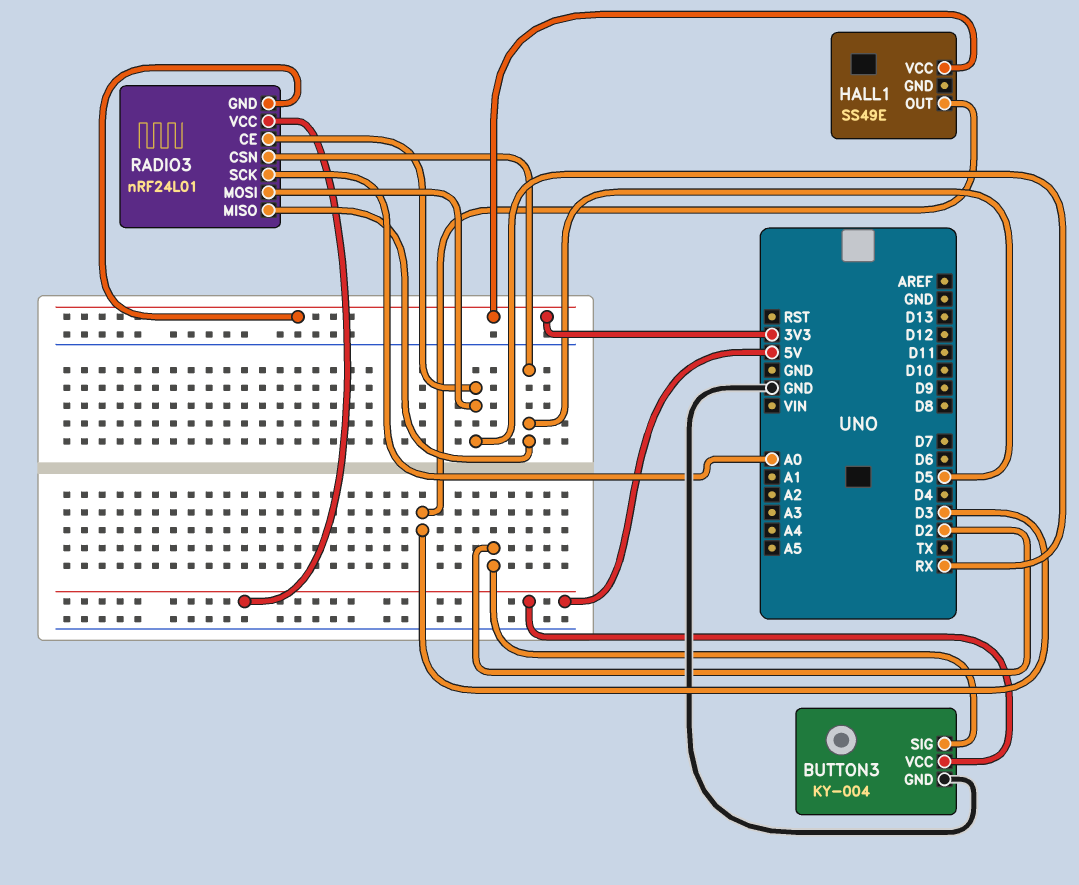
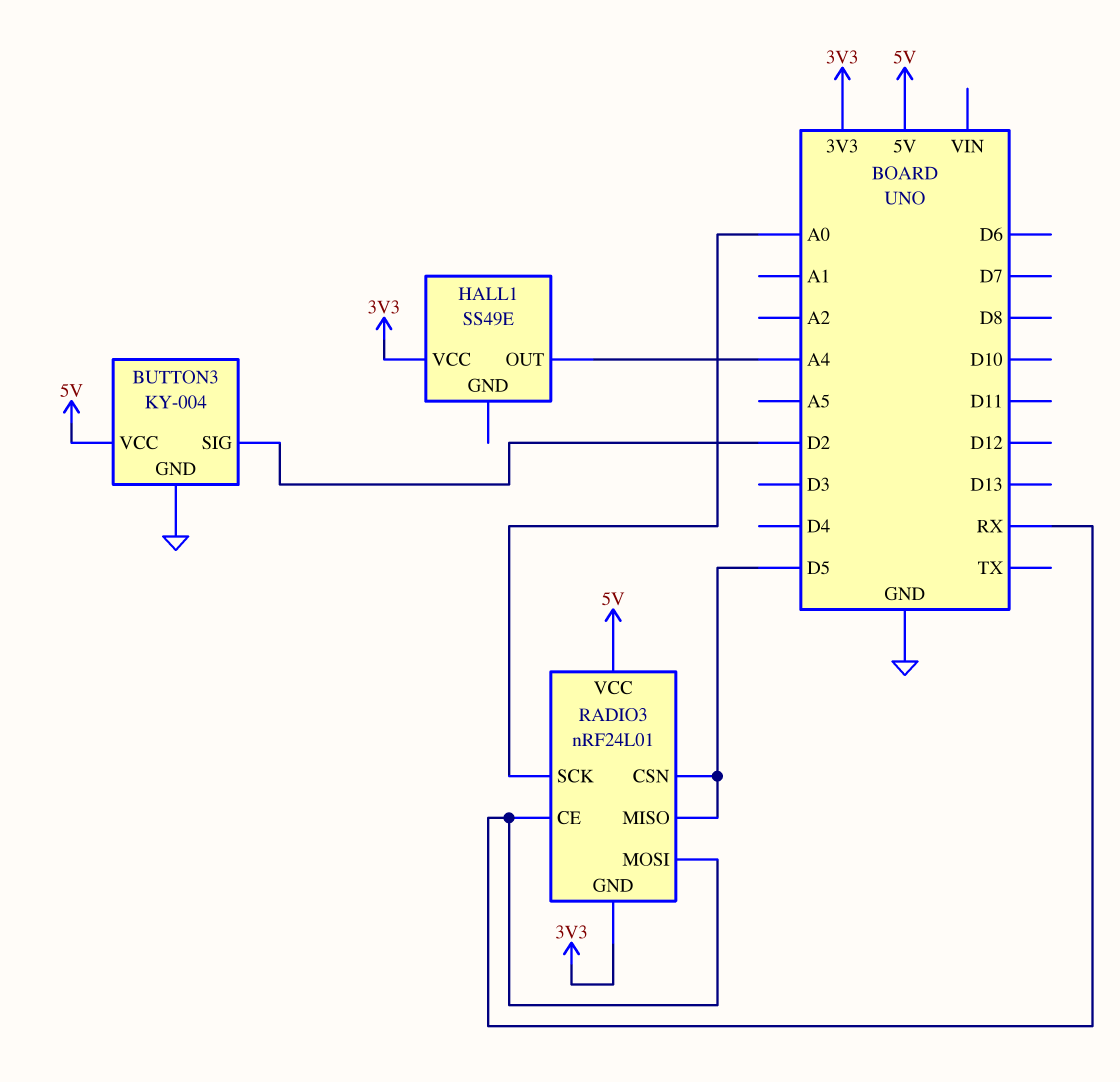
HALL1 pin OUT: D3 -> A4

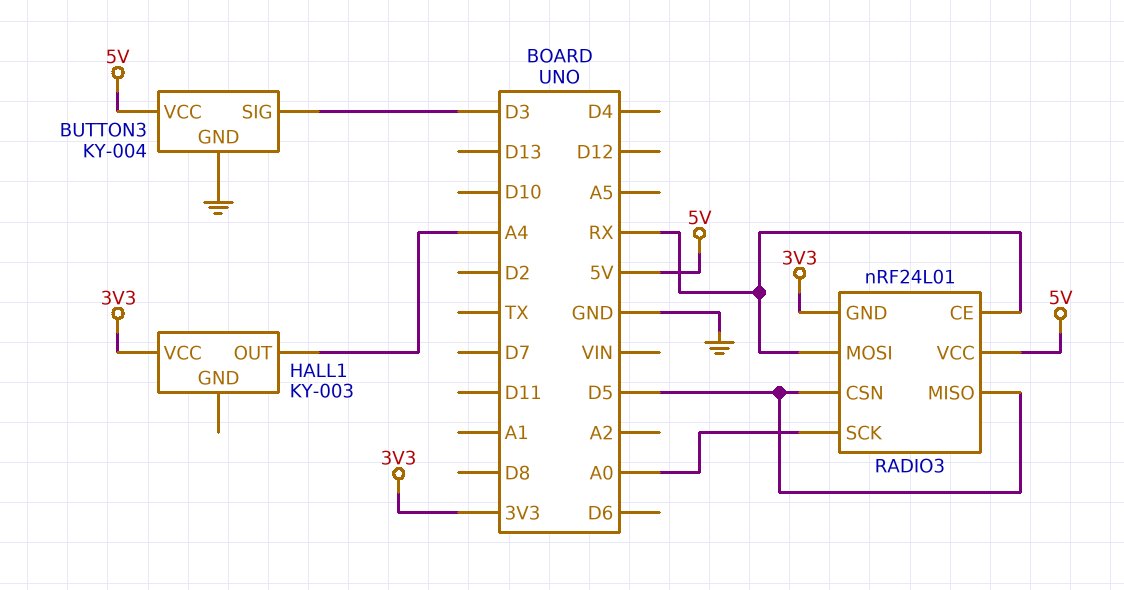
BUTTON3 pin SIG: D2 -> D3
HALL1: SS49E -> KY-003

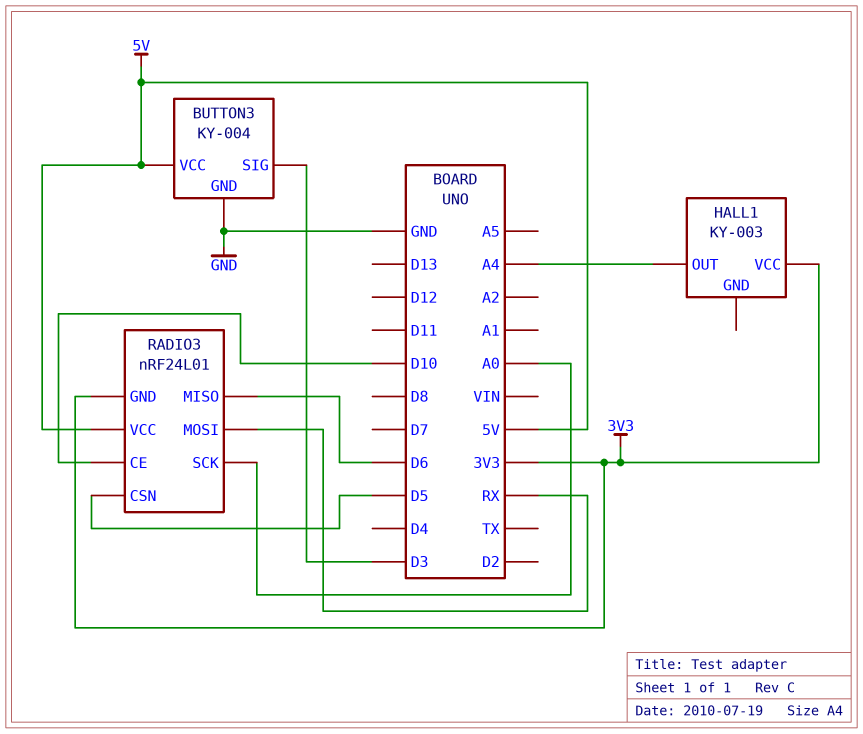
RADIO3 pin CE: RX -> D10
RADIO3 pin MISO: D5 -> D6

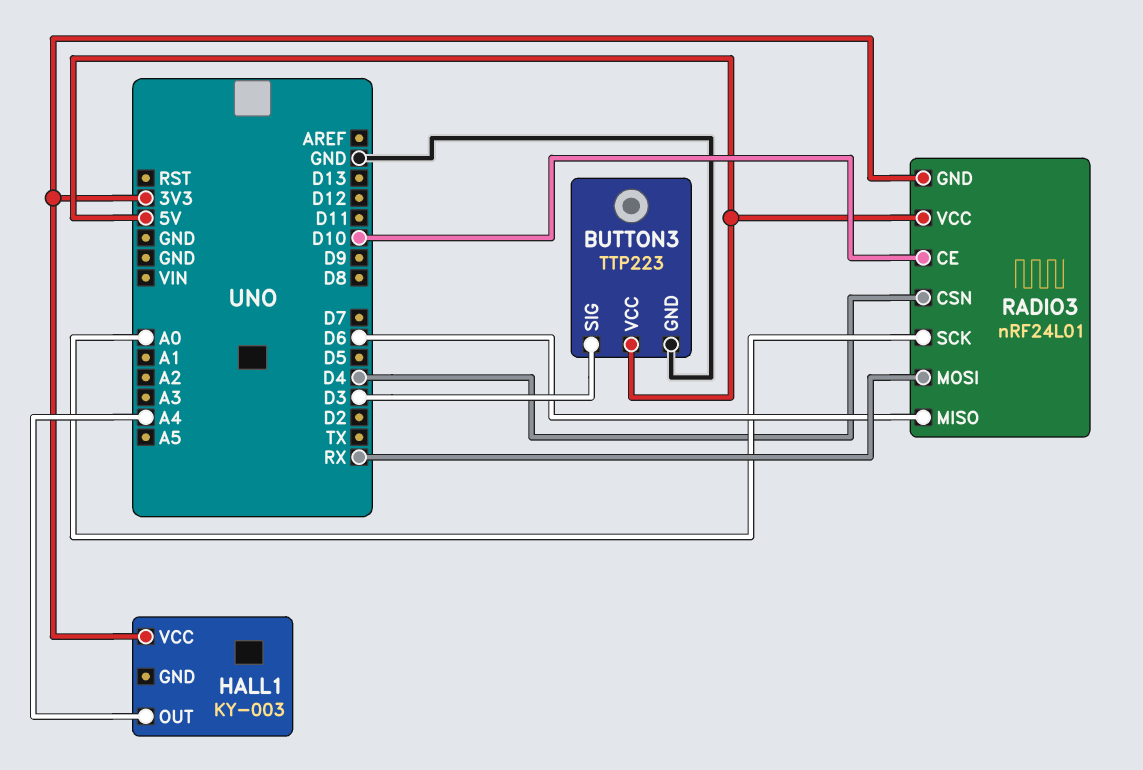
BUTTON3: KY-004 -> TTP223
RADIO3 pin CSN: D5 -> D4

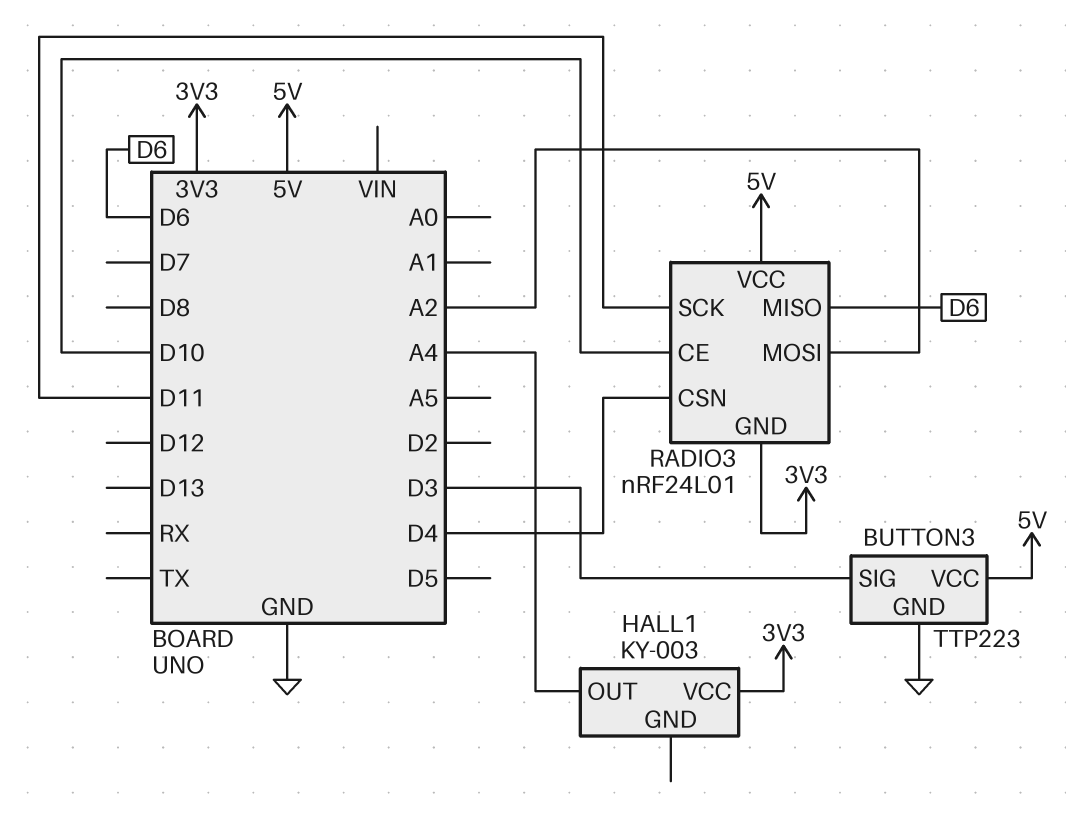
RADIO3 pin MOSI: RX -> A2
RADIO3 pin SCK: A0 -> D11

